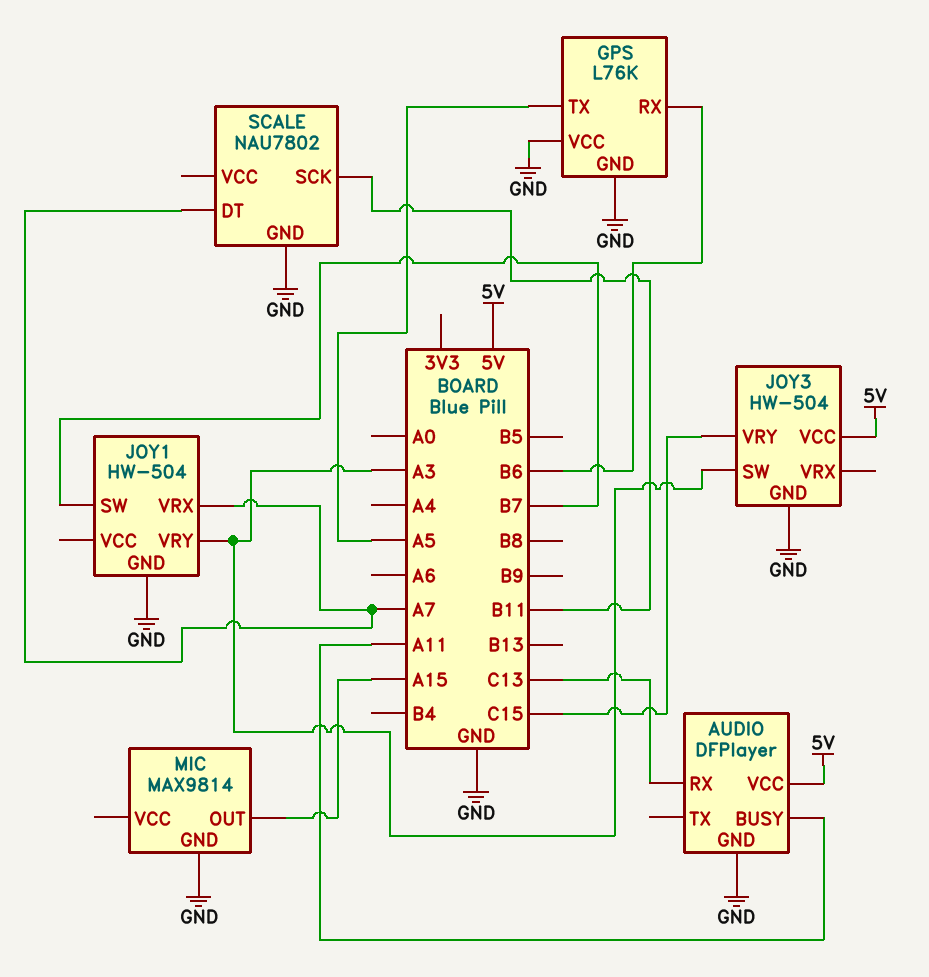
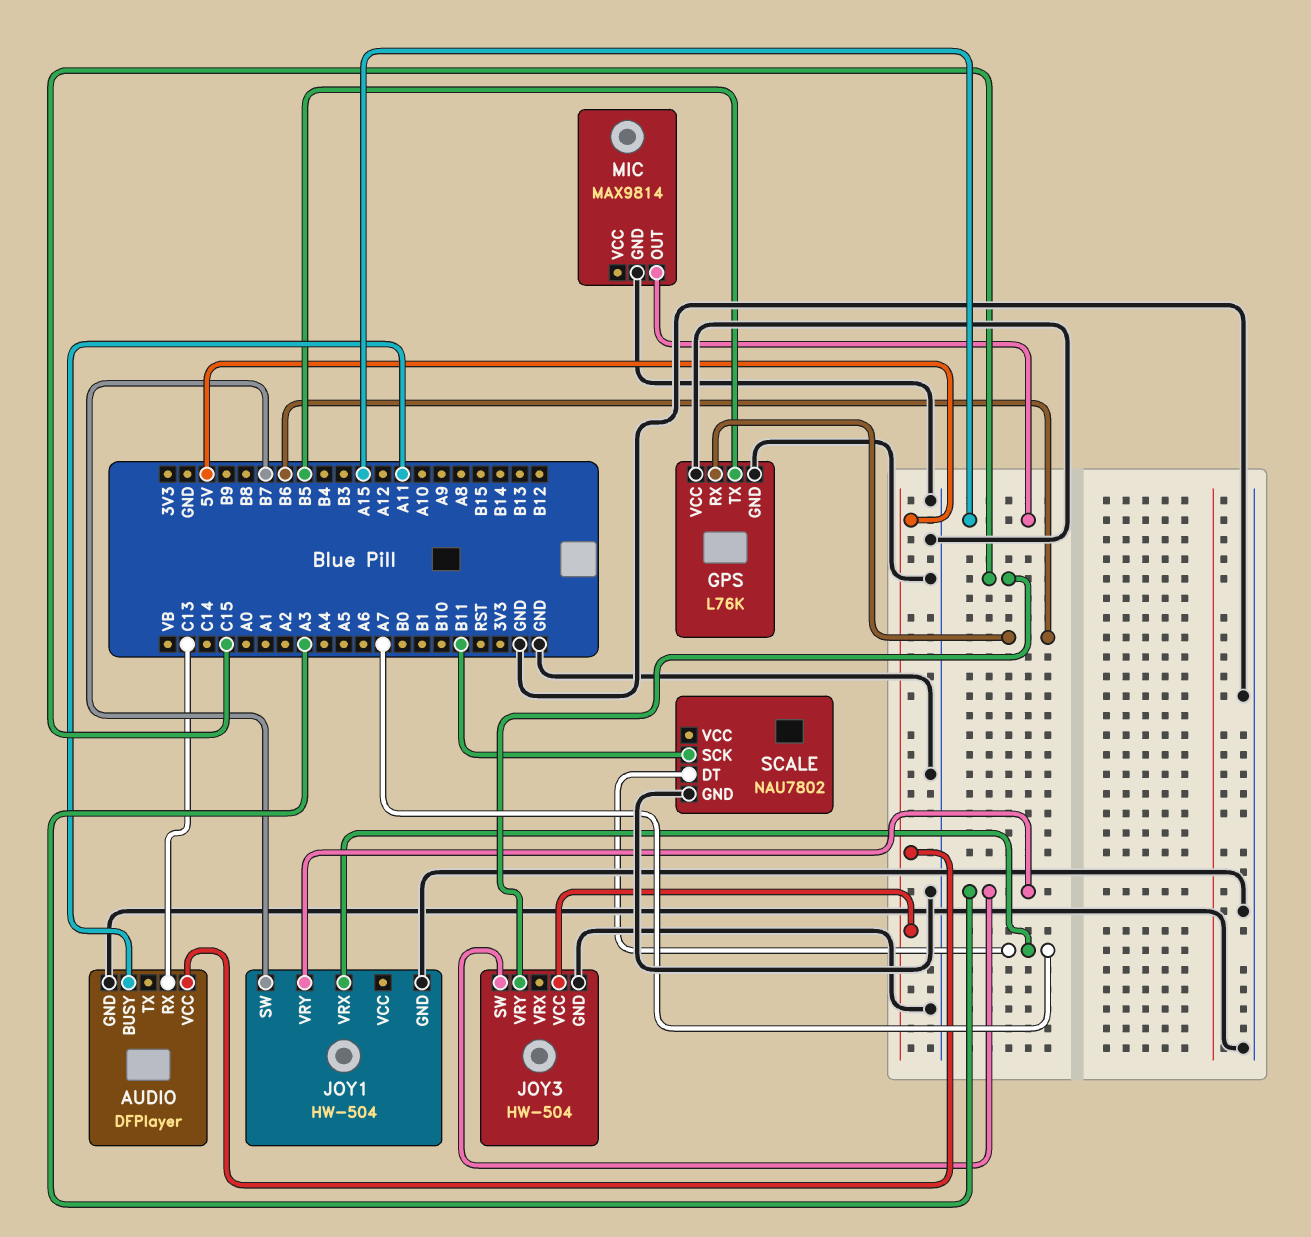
GPS pin TX: A5 -> B5

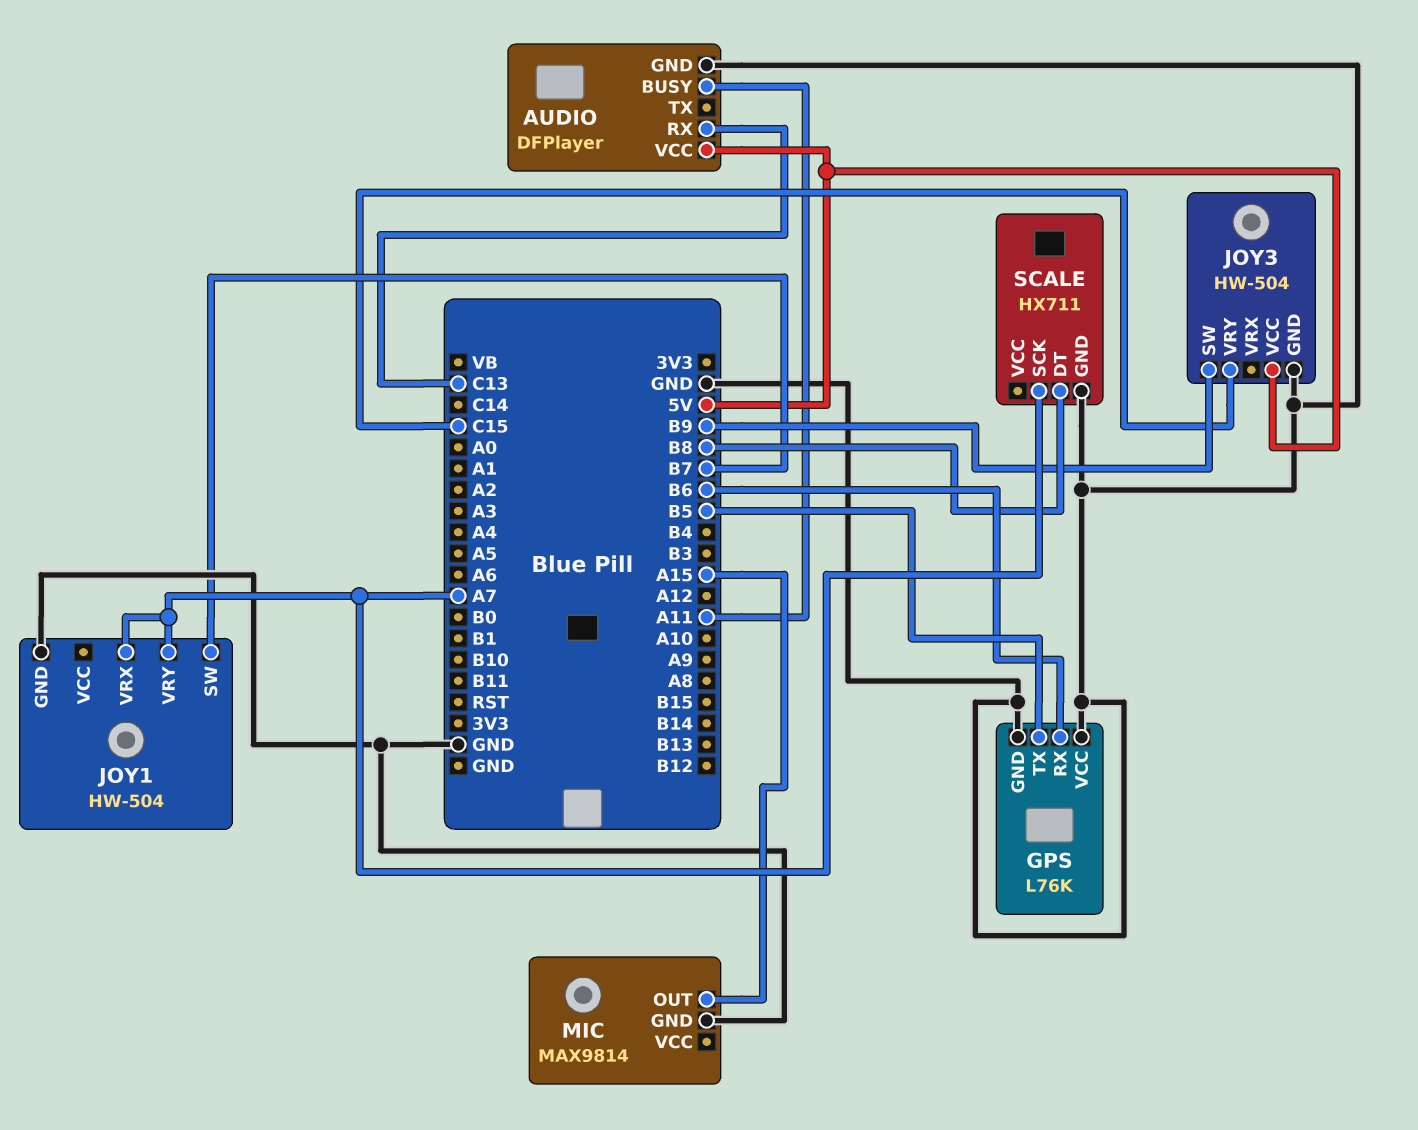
JOY1 pin VRY: A3 -> A7
JOY3 pin SW: A3 -> B9
SCALE: NAU7802 -> HX711
SCALE pin DT: A7 -> B8
SCALE pin SCK: B11 -> A7

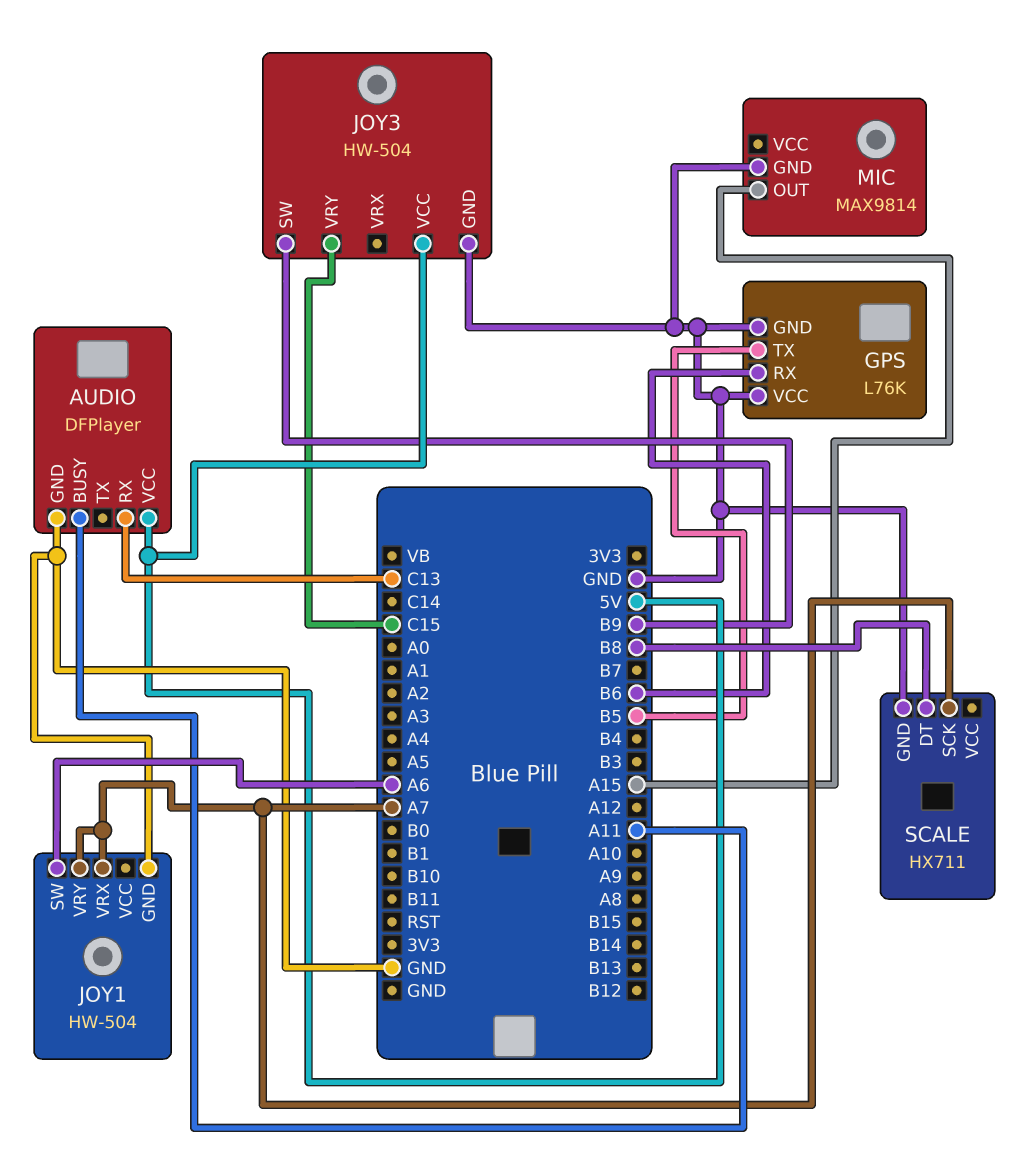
JOY1 pin SW: B7 -> A6

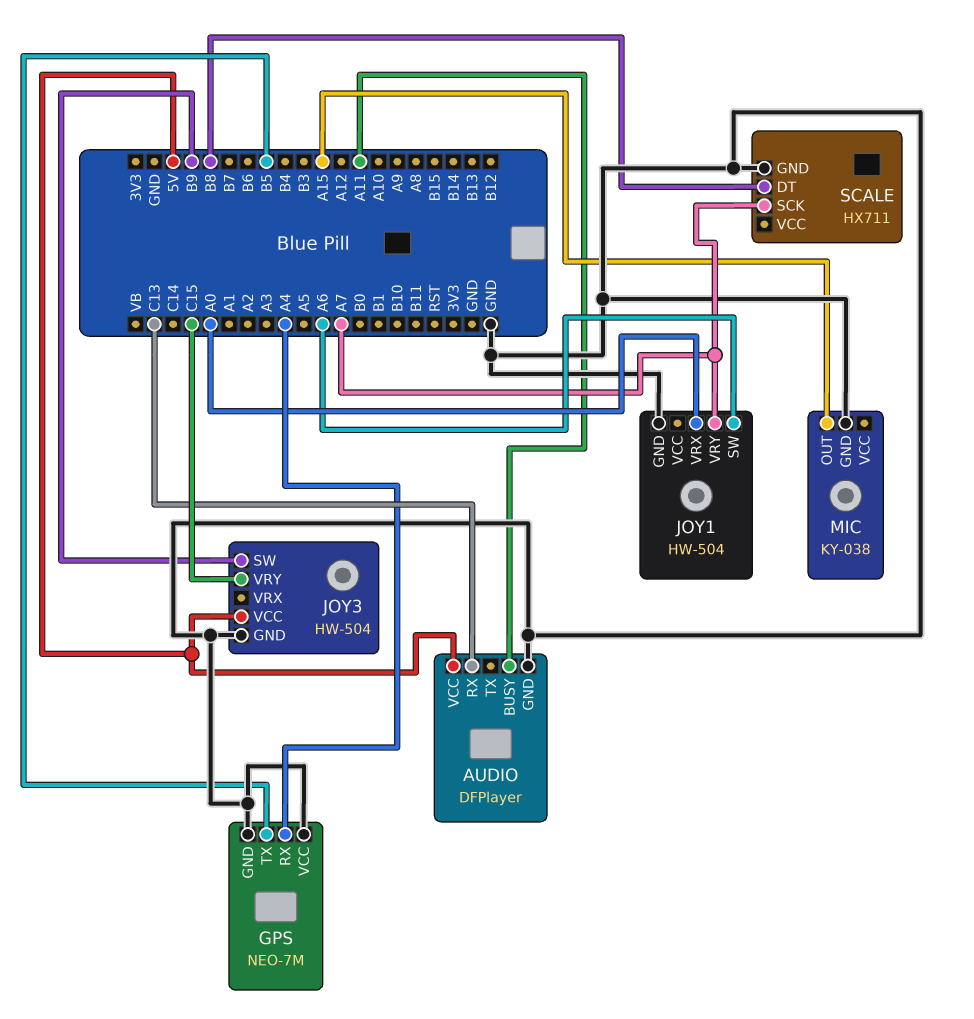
GPS: L76K -> NEO-7M
GPS pin RX: B6 -> A4
JOY1 pin VRX: A7 -> A0
MIC: MAX9814 -> KY-038

